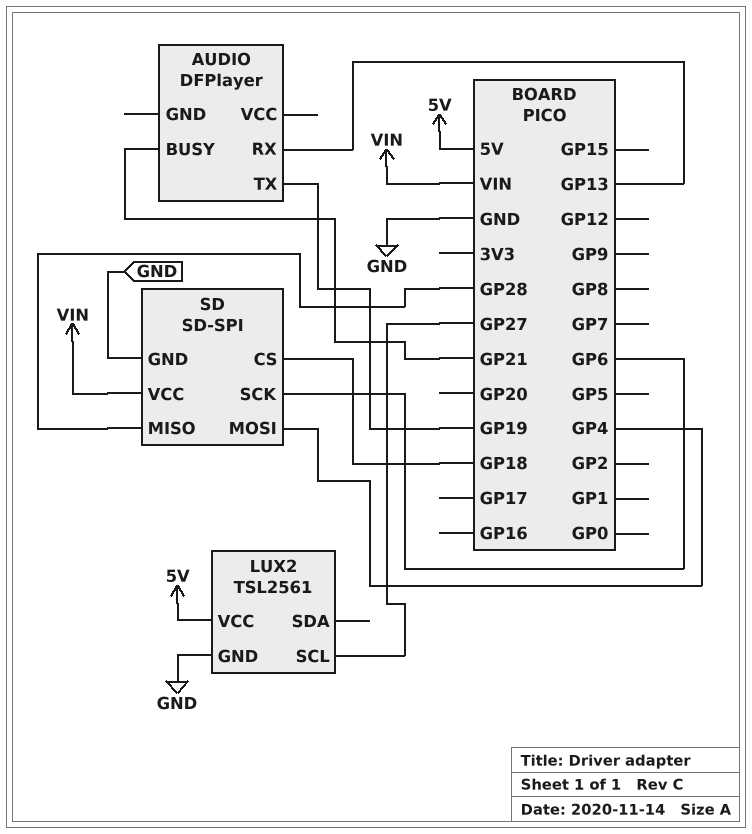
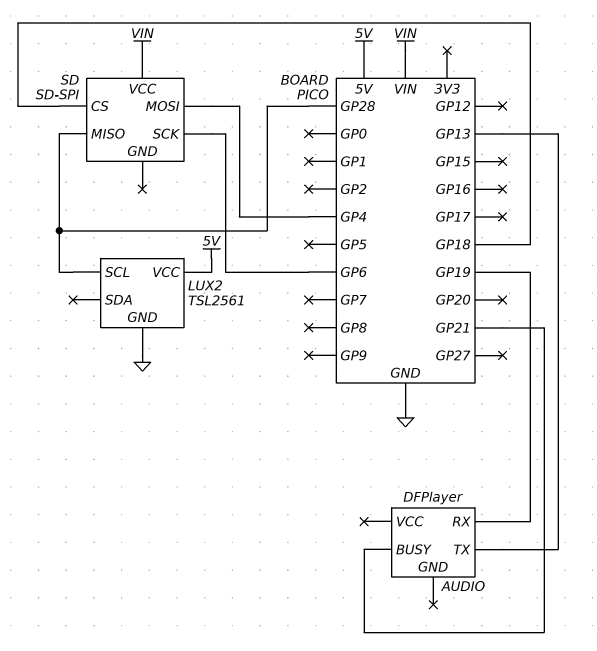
AUDIO pin RX: GP13 -> GP19
AUDIO pin TX: GP19 -> GP13
LUX2 pin SCL: GP27 -> GP28
SD pin GND: GND -> none

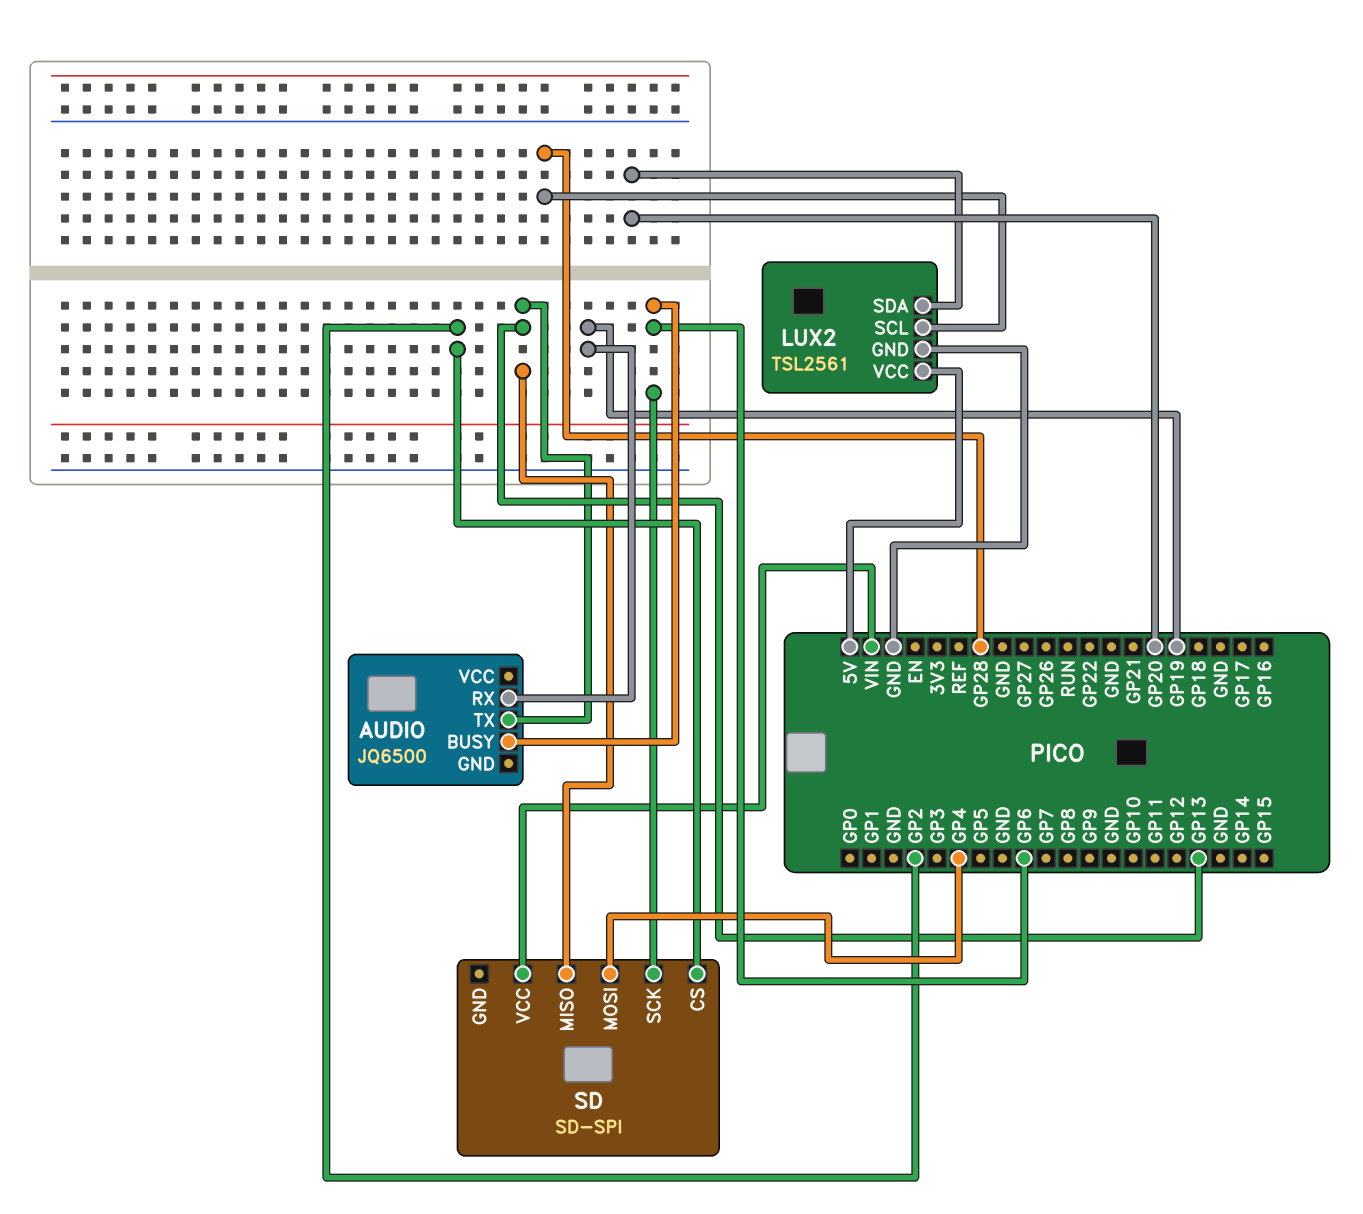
AUDIO: DFPlayer -> JQ6500
AUDIO pin BUSY: GP21 -> GP6
LUX2 pin SDA: none -> GP20
SD pin CS: GP18 -> GP2
SD pin MISO: GP28 -> GP13

